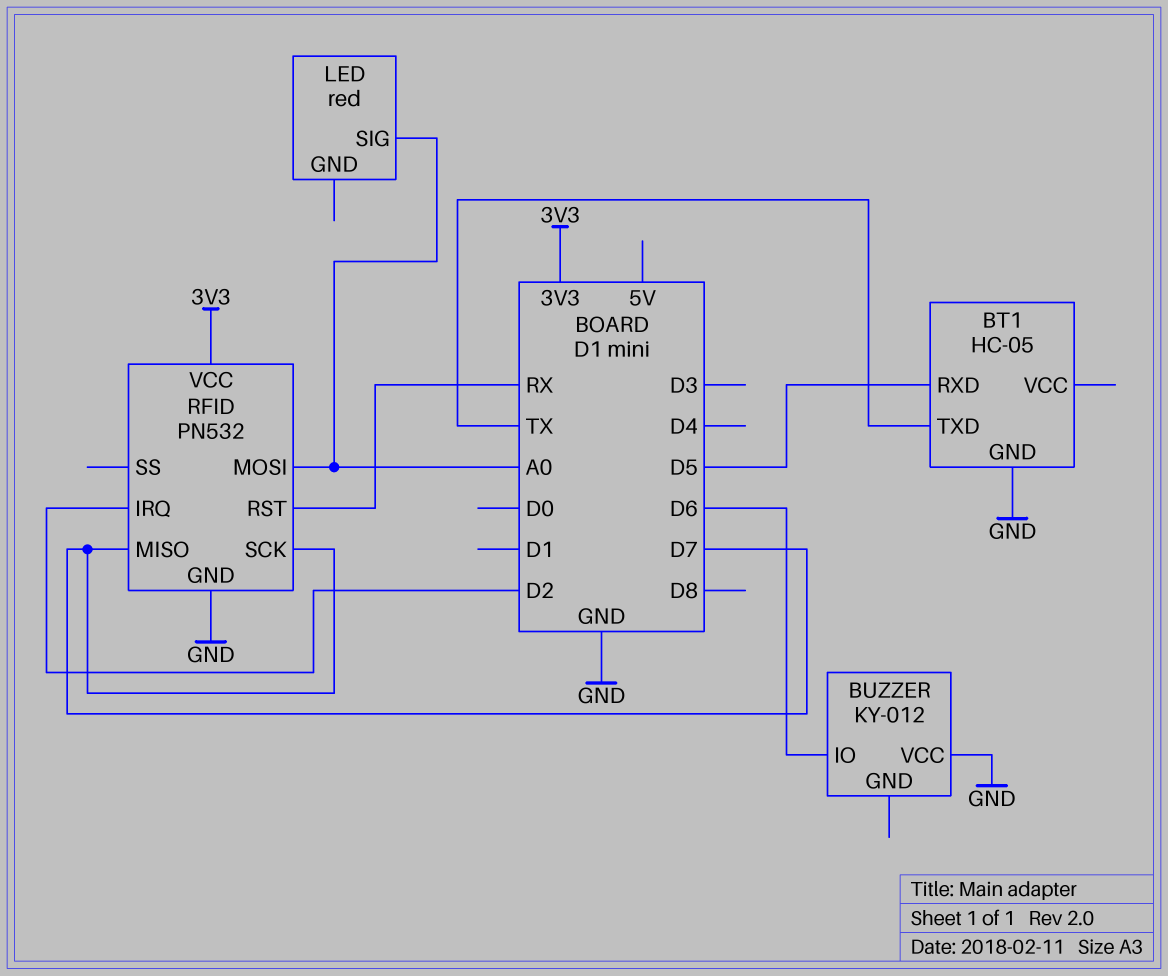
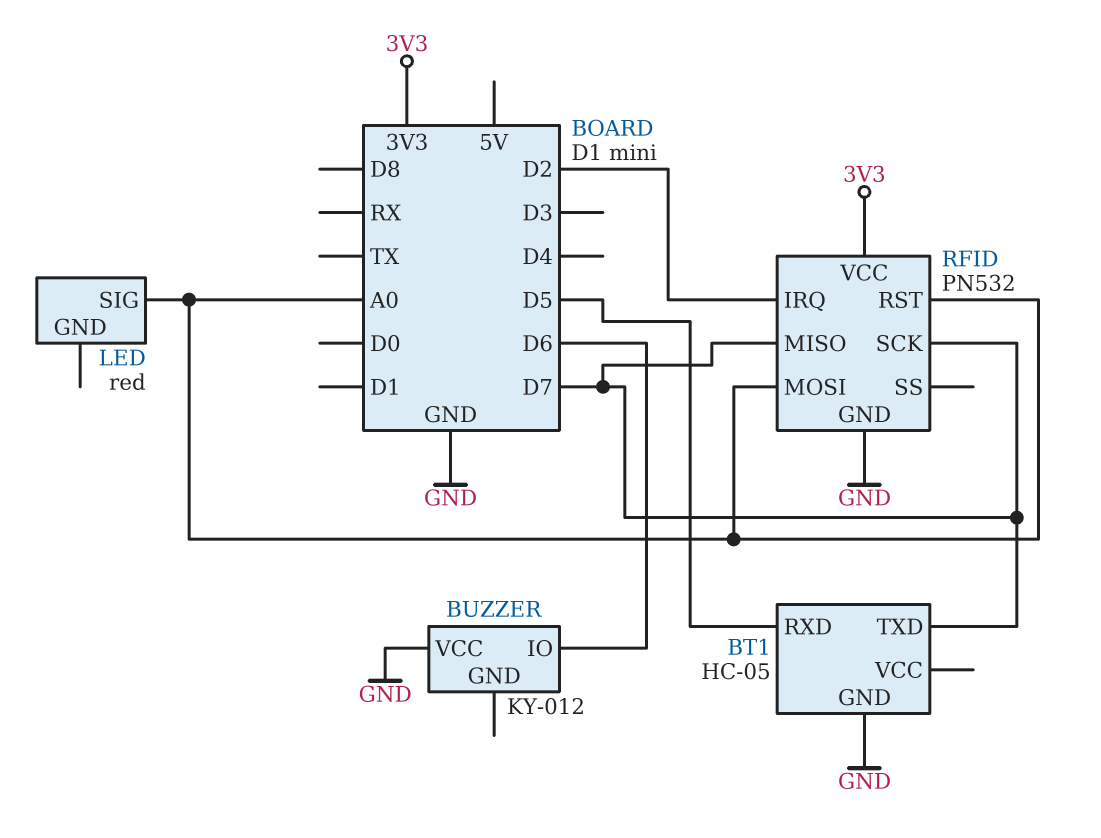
BT1 pin TXD: TX -> D7
RFID pin RST: RX -> A0

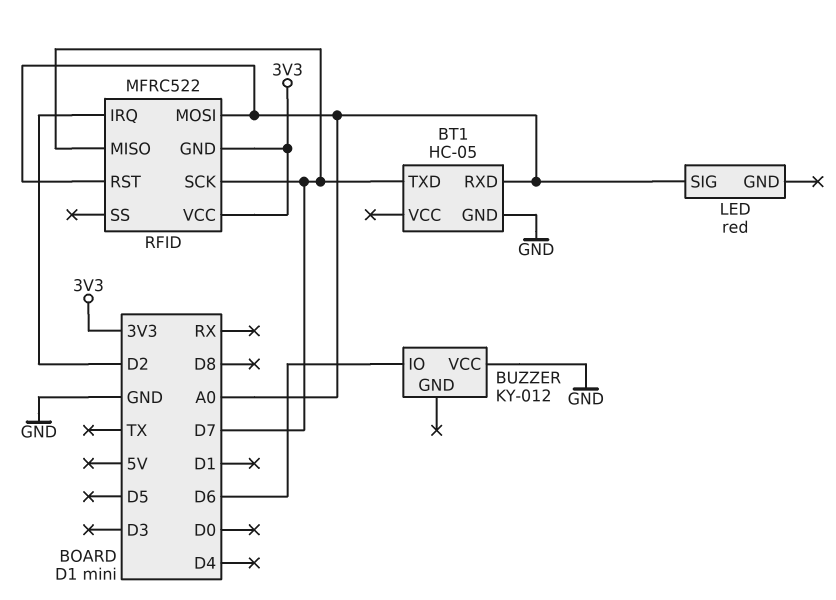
BT1 pin RXD: D5 -> A0
RFID: PN532 -> MFRC522
RFID pin GND: GND -> 3V3

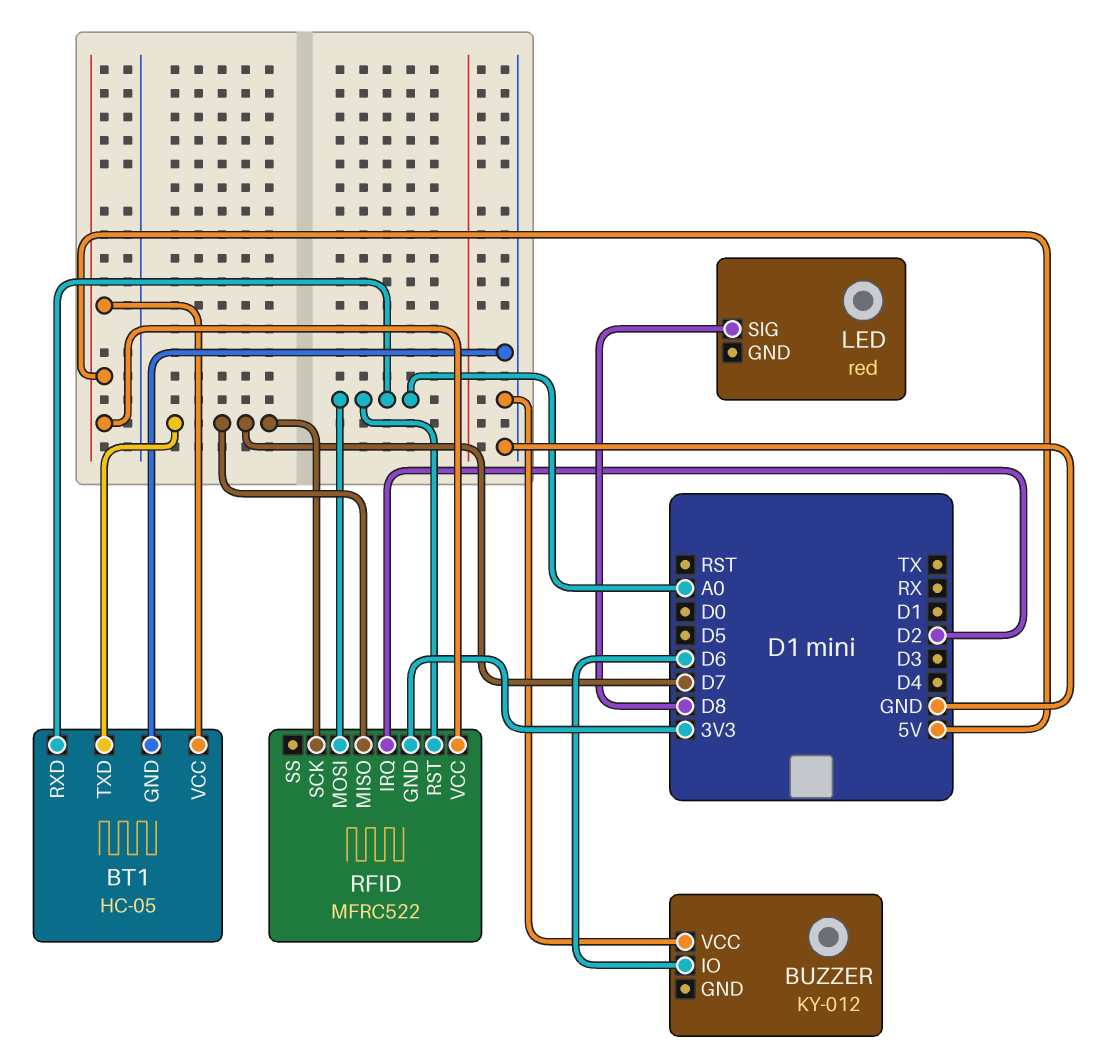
BT1 pin VCC: none -> 5V
LED pin SIG: A0 -> D8
RFID pin VCC: 3V3 -> 5V

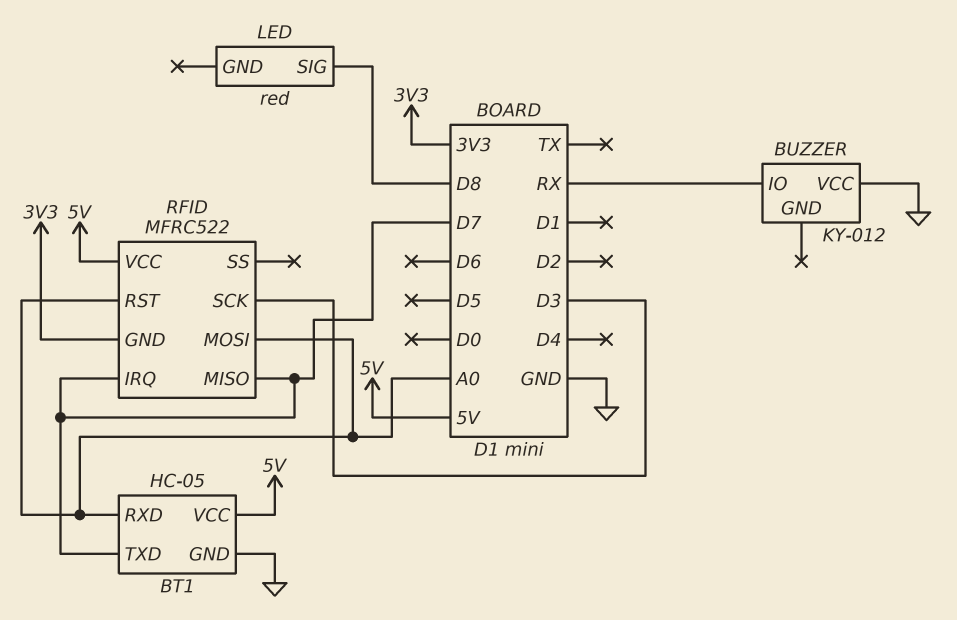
BUZZER pin IO: D6 -> RX
RFID pin IRQ: D2 -> D7
RFID pin SCK: D7 -> D3

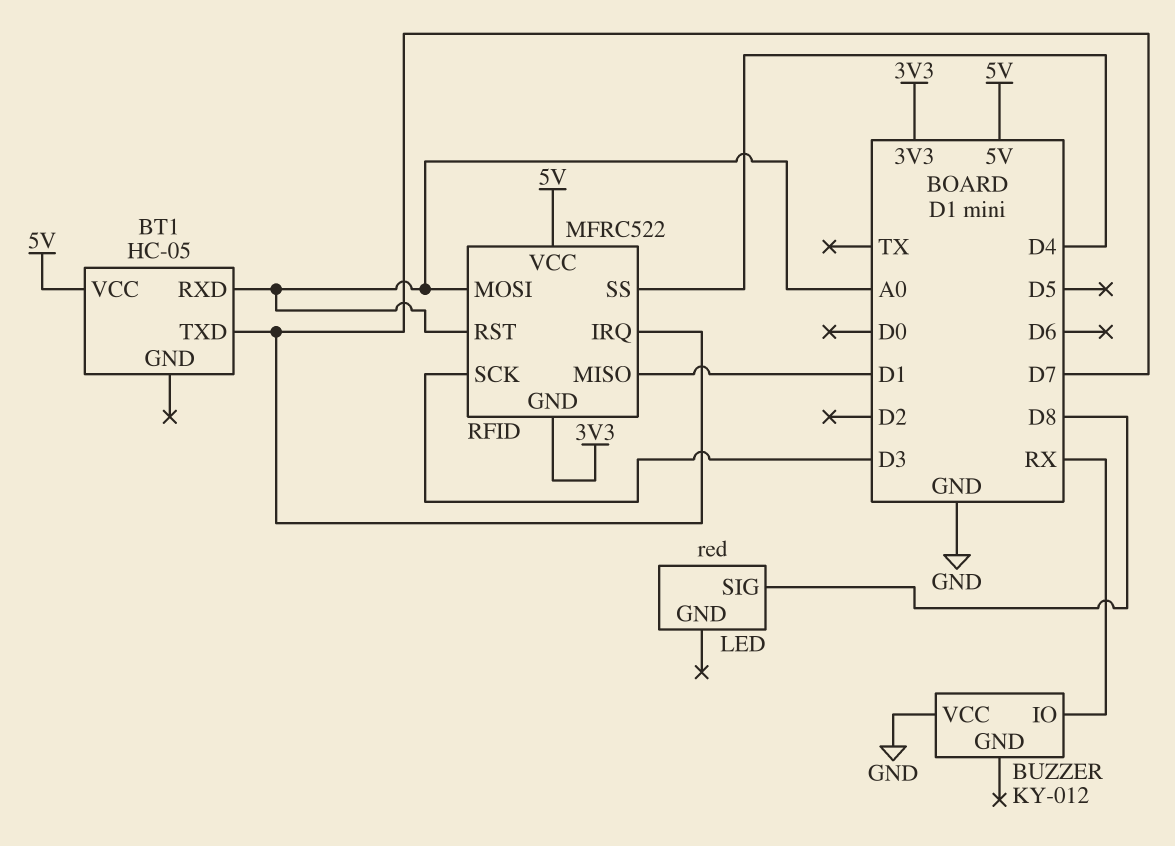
BT1 pin GND: GND -> none
RFID pin MISO: D7 -> D1
RFID pin SS: none -> D4

